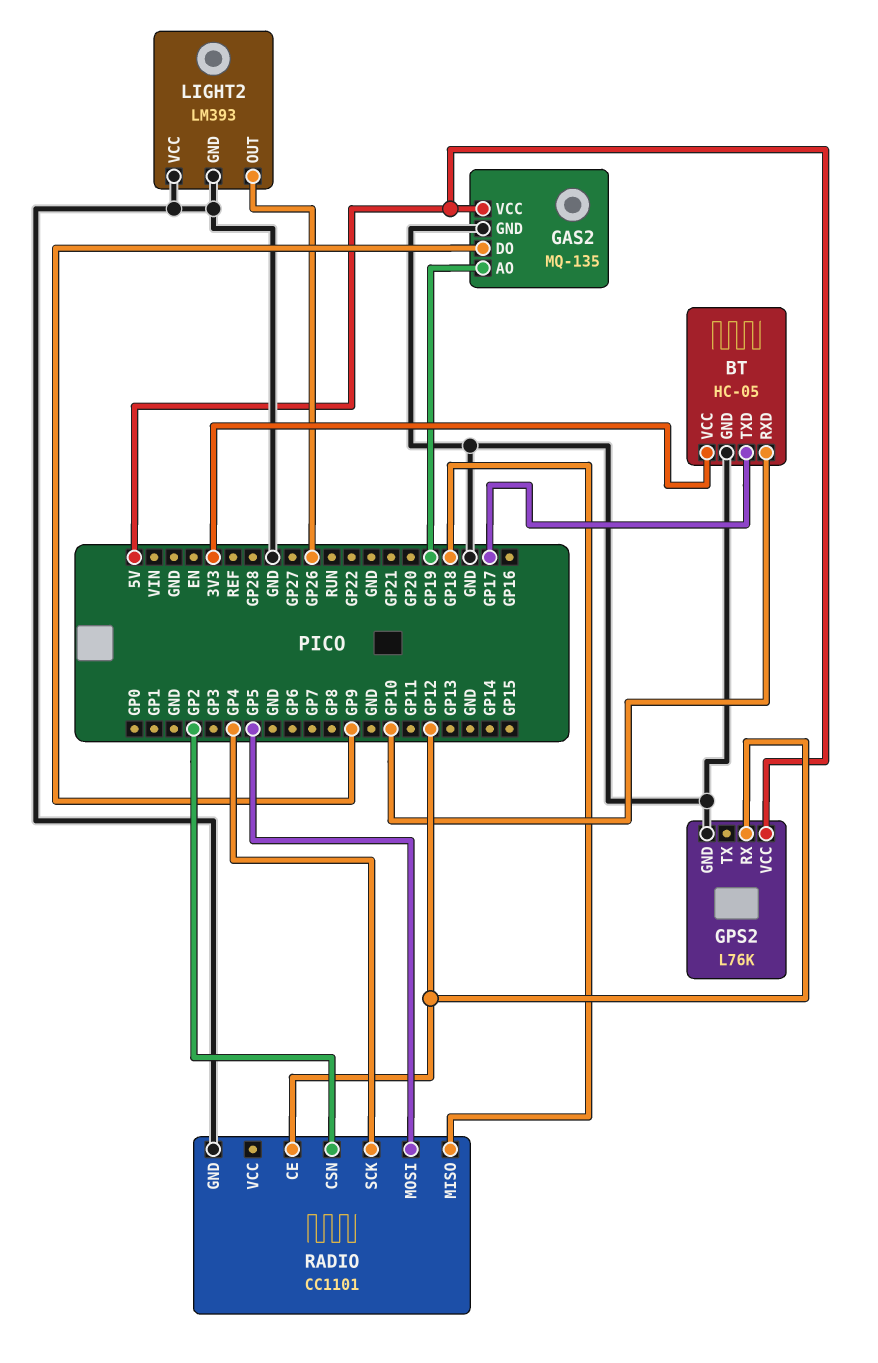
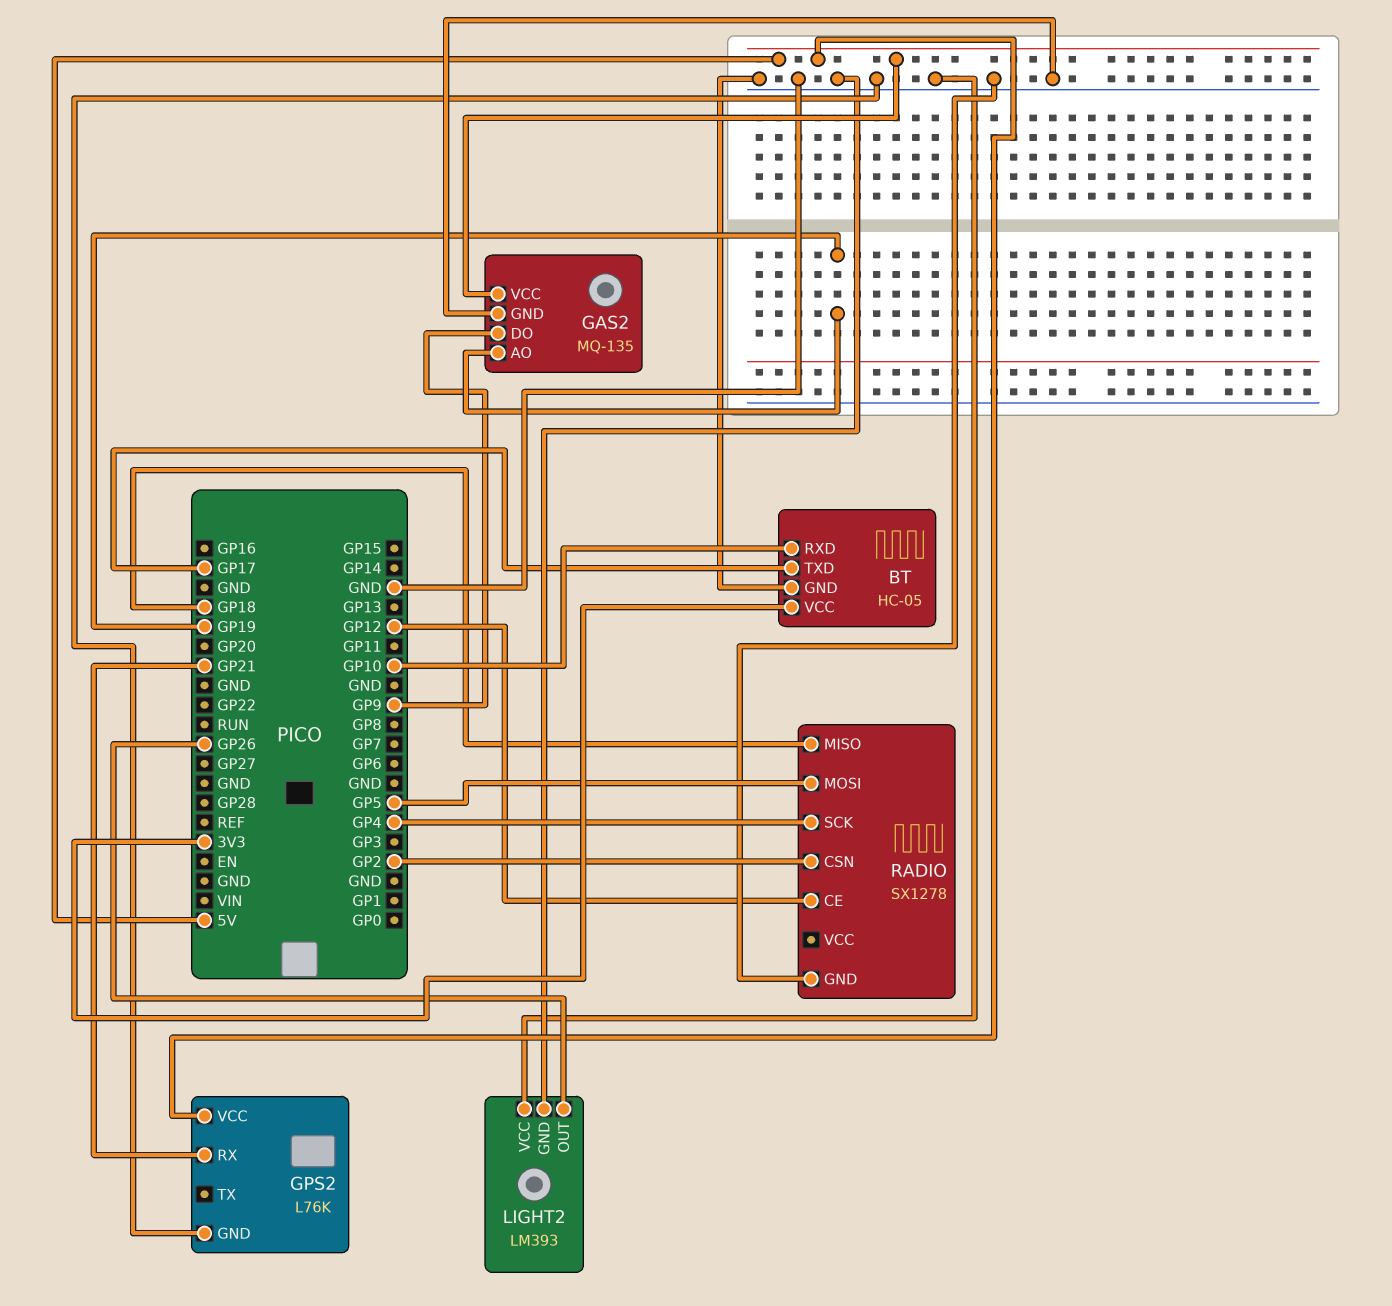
GPS2 pin RX: GP12 -> GP21
RADIO: CC1101 -> SX1278

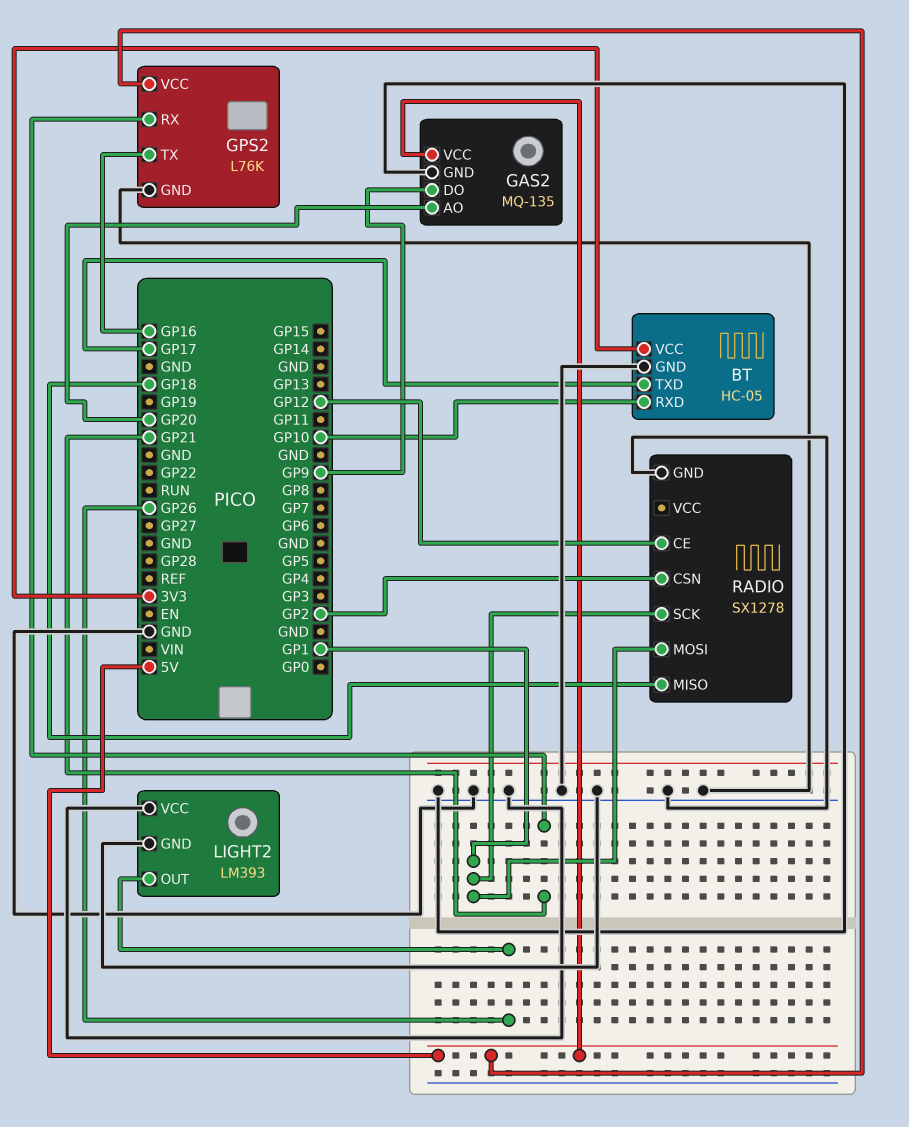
GAS2 pin AO: GP19 -> GP20
GPS2 pin TX: none -> GP16
RADIO pin MOSI: GP5 -> GP1
RADIO pin SCK: GP4 -> GP1

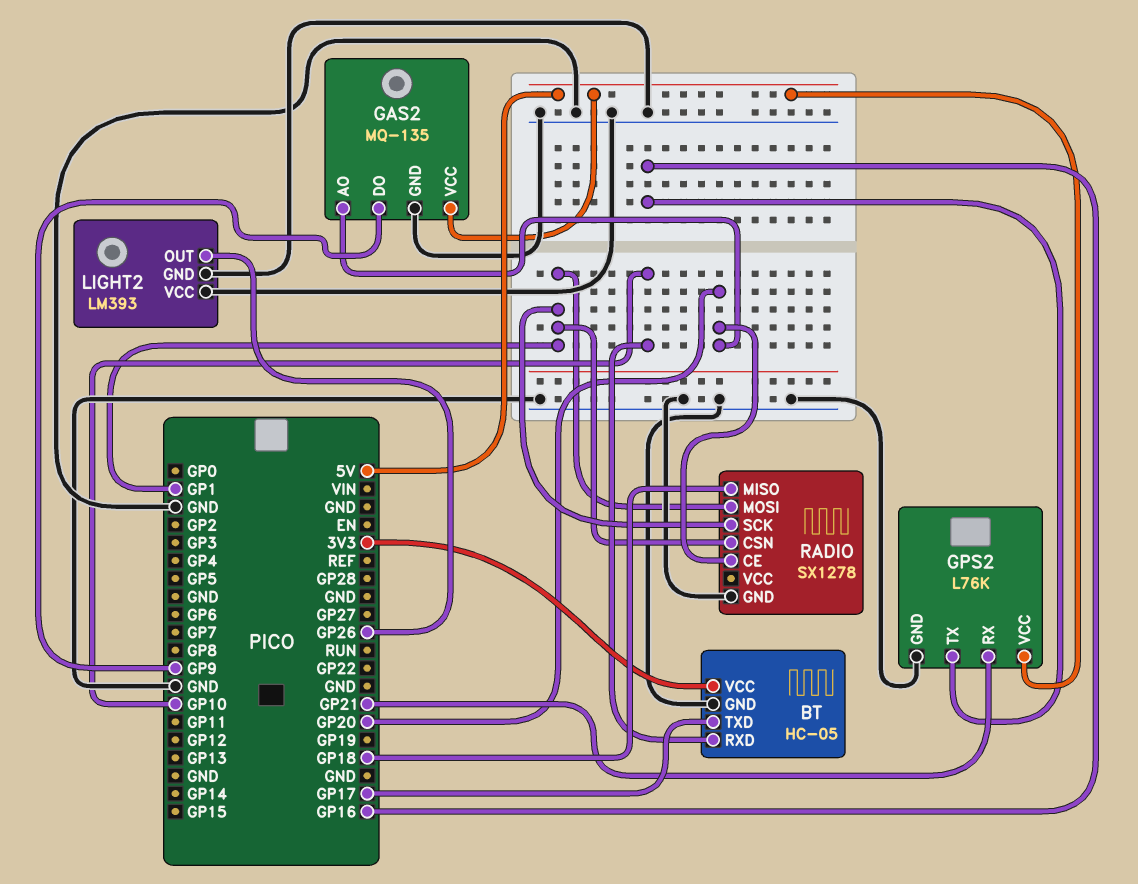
RADIO pin CE: GP12 -> GP20
RADIO pin CSN: GP2 -> GP1

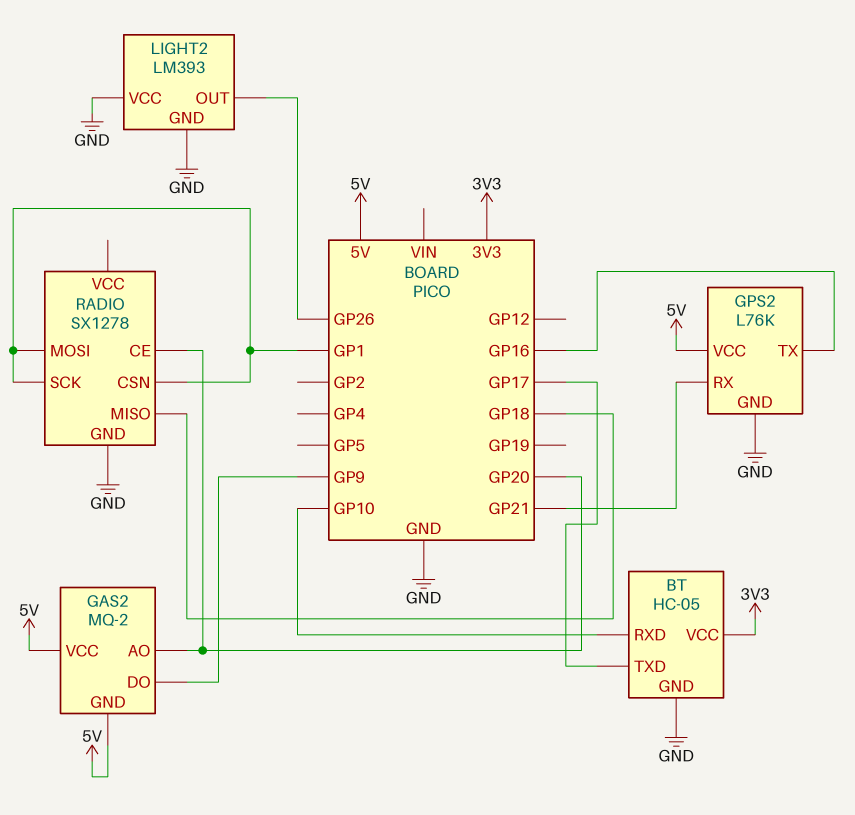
GAS2: MQ-135 -> MQ-2
GAS2 pin GND: GND -> 5V

